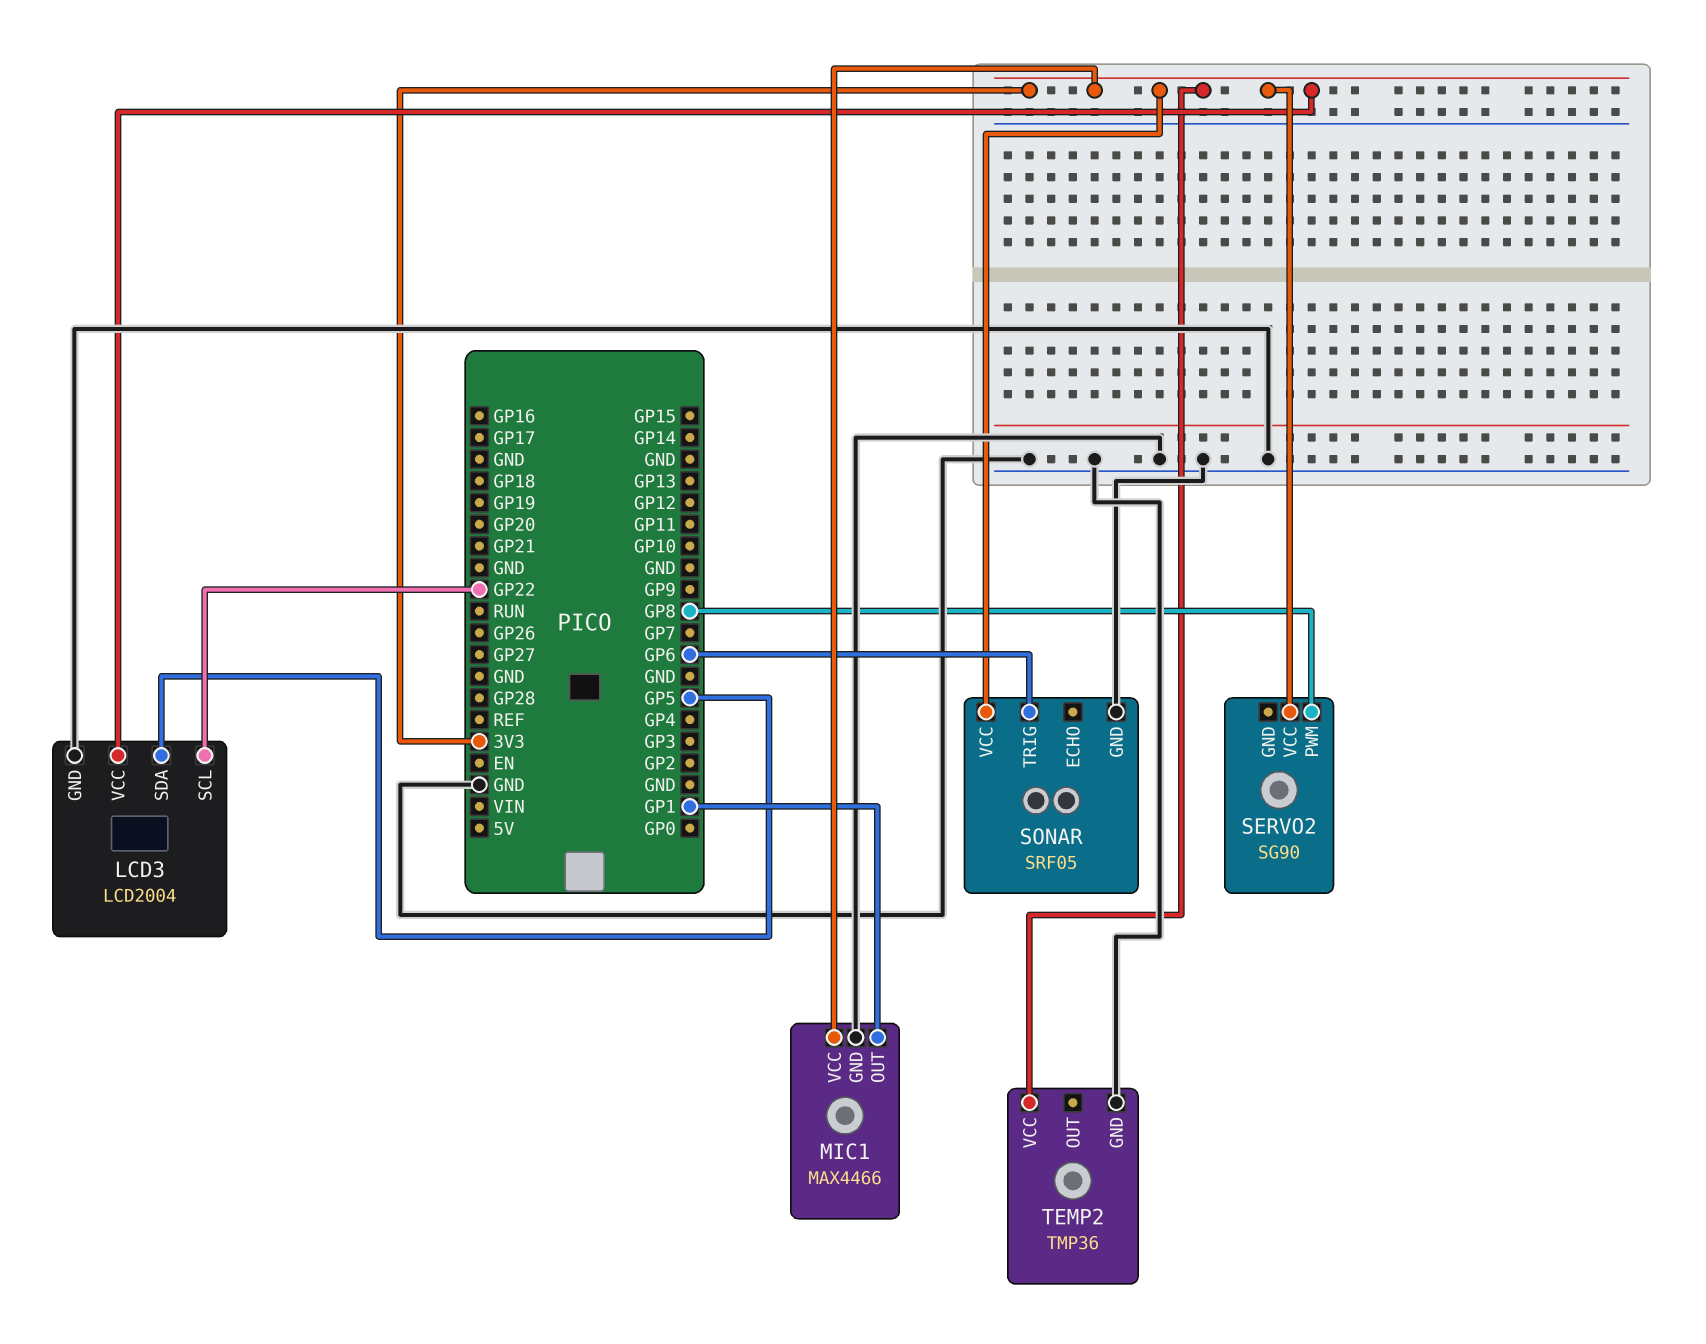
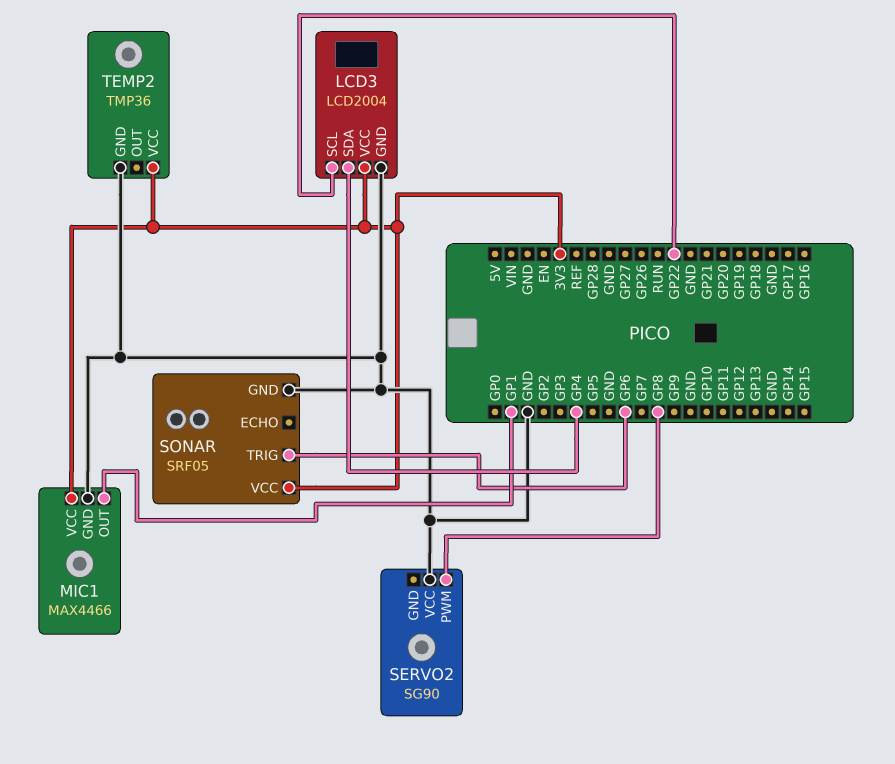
LCD3 pin SDA: GP5 -> GP4
SERVO2 pin VCC: 3V3 -> GND

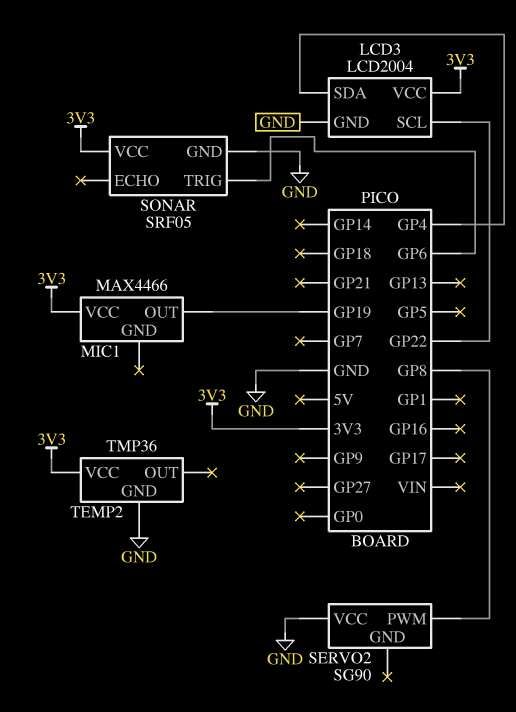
MIC1 pin GND: GND -> none
MIC1 pin OUT: GP1 -> GP19

